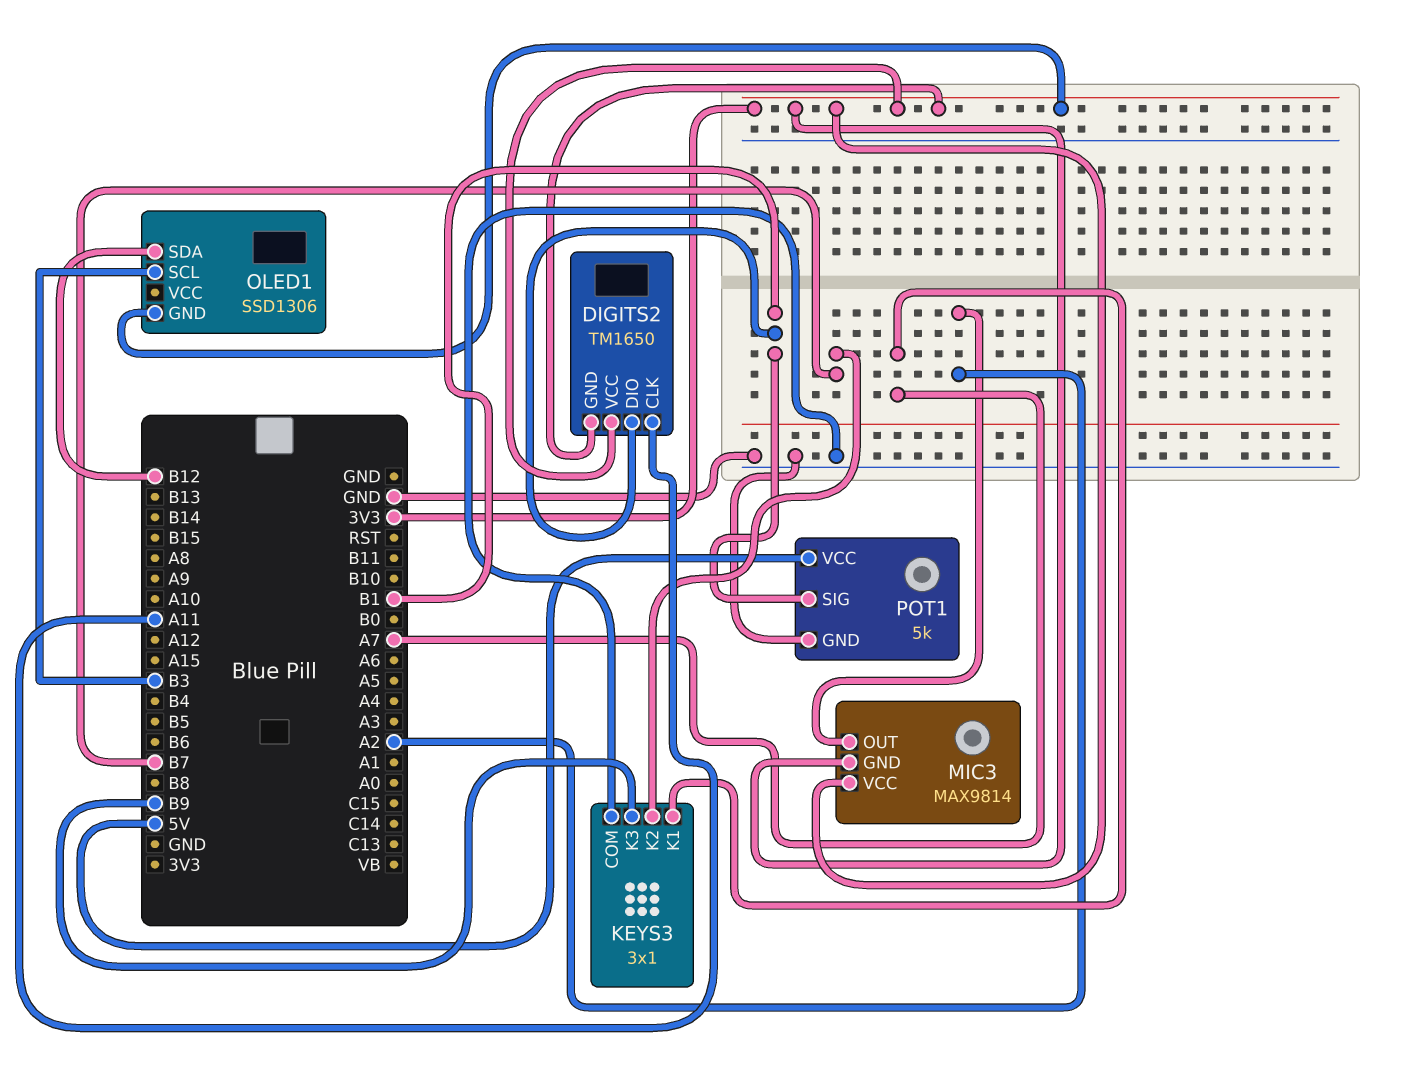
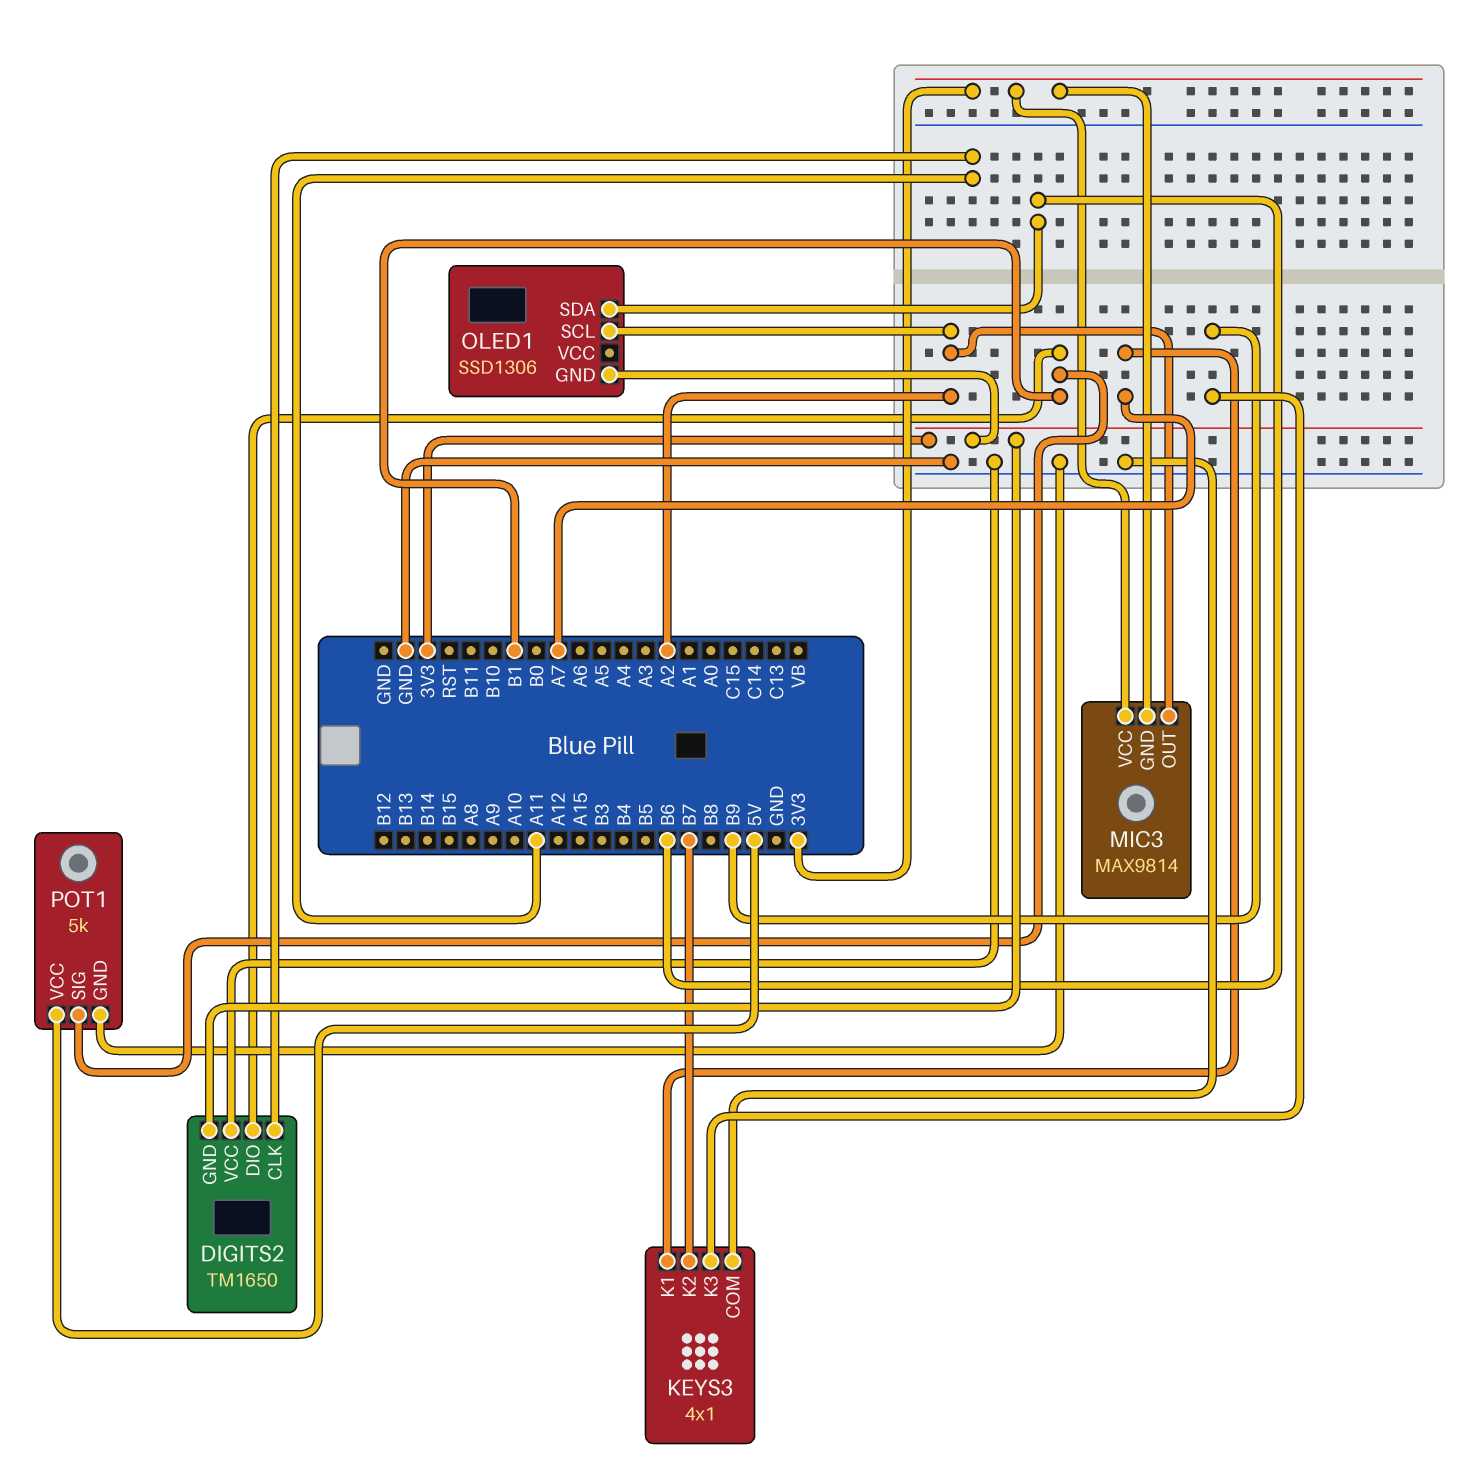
DIGITS2 pin VCC: 3V3 -> GND
KEYS3: 3x1 -> 4x1
OLED1 pin SCL: B3 -> A2
OLED1 pin SDA: B12 -> B6

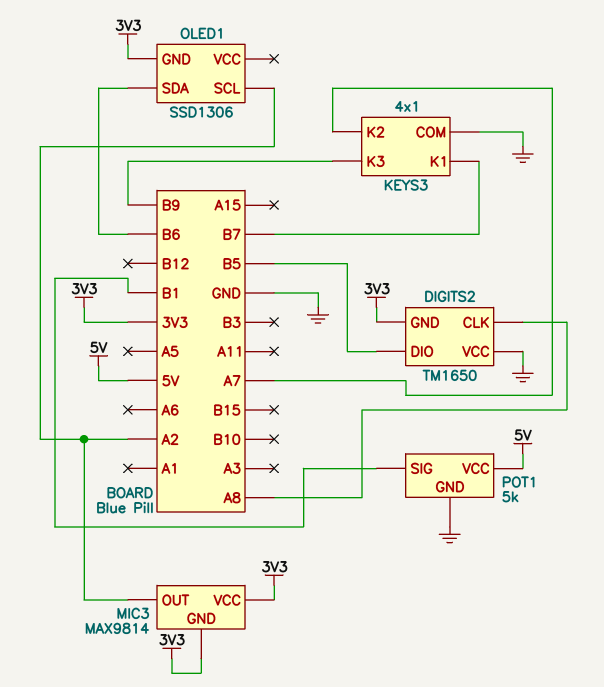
DIGITS2 pin CLK: A11 -> A8
DIGITS2 pin DIO: B1 -> B5
KEYS3 pin K1: A7 -> B7
KEYS3 pin K2: B7 -> A7

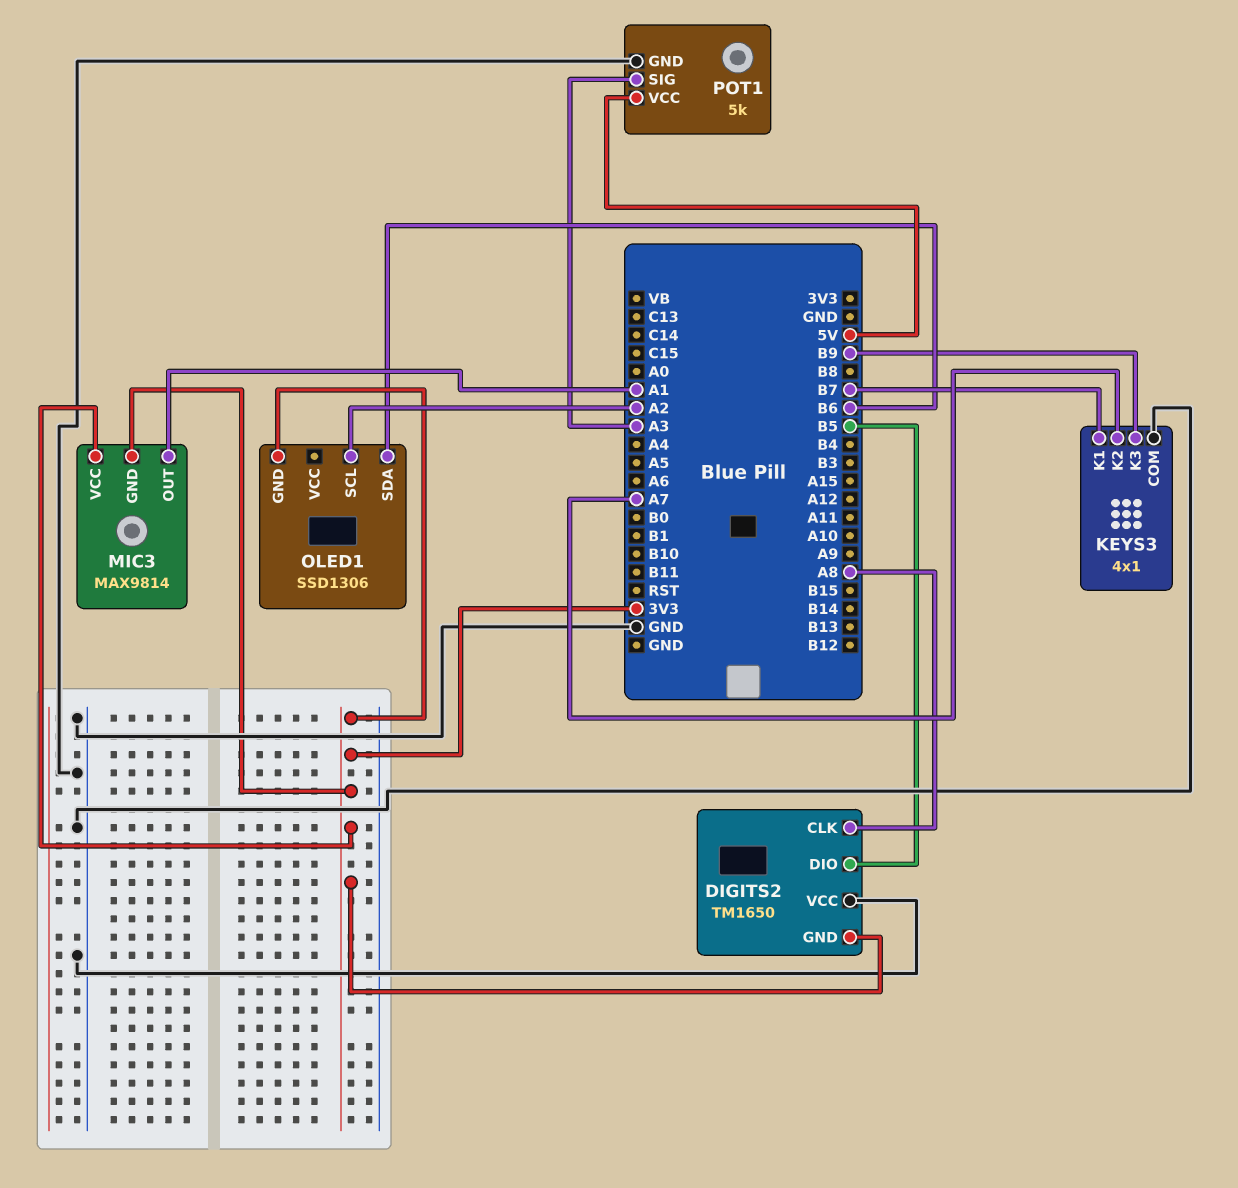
MIC3 pin OUT: A2 -> A1
POT1 pin SIG: B1 -> A3

